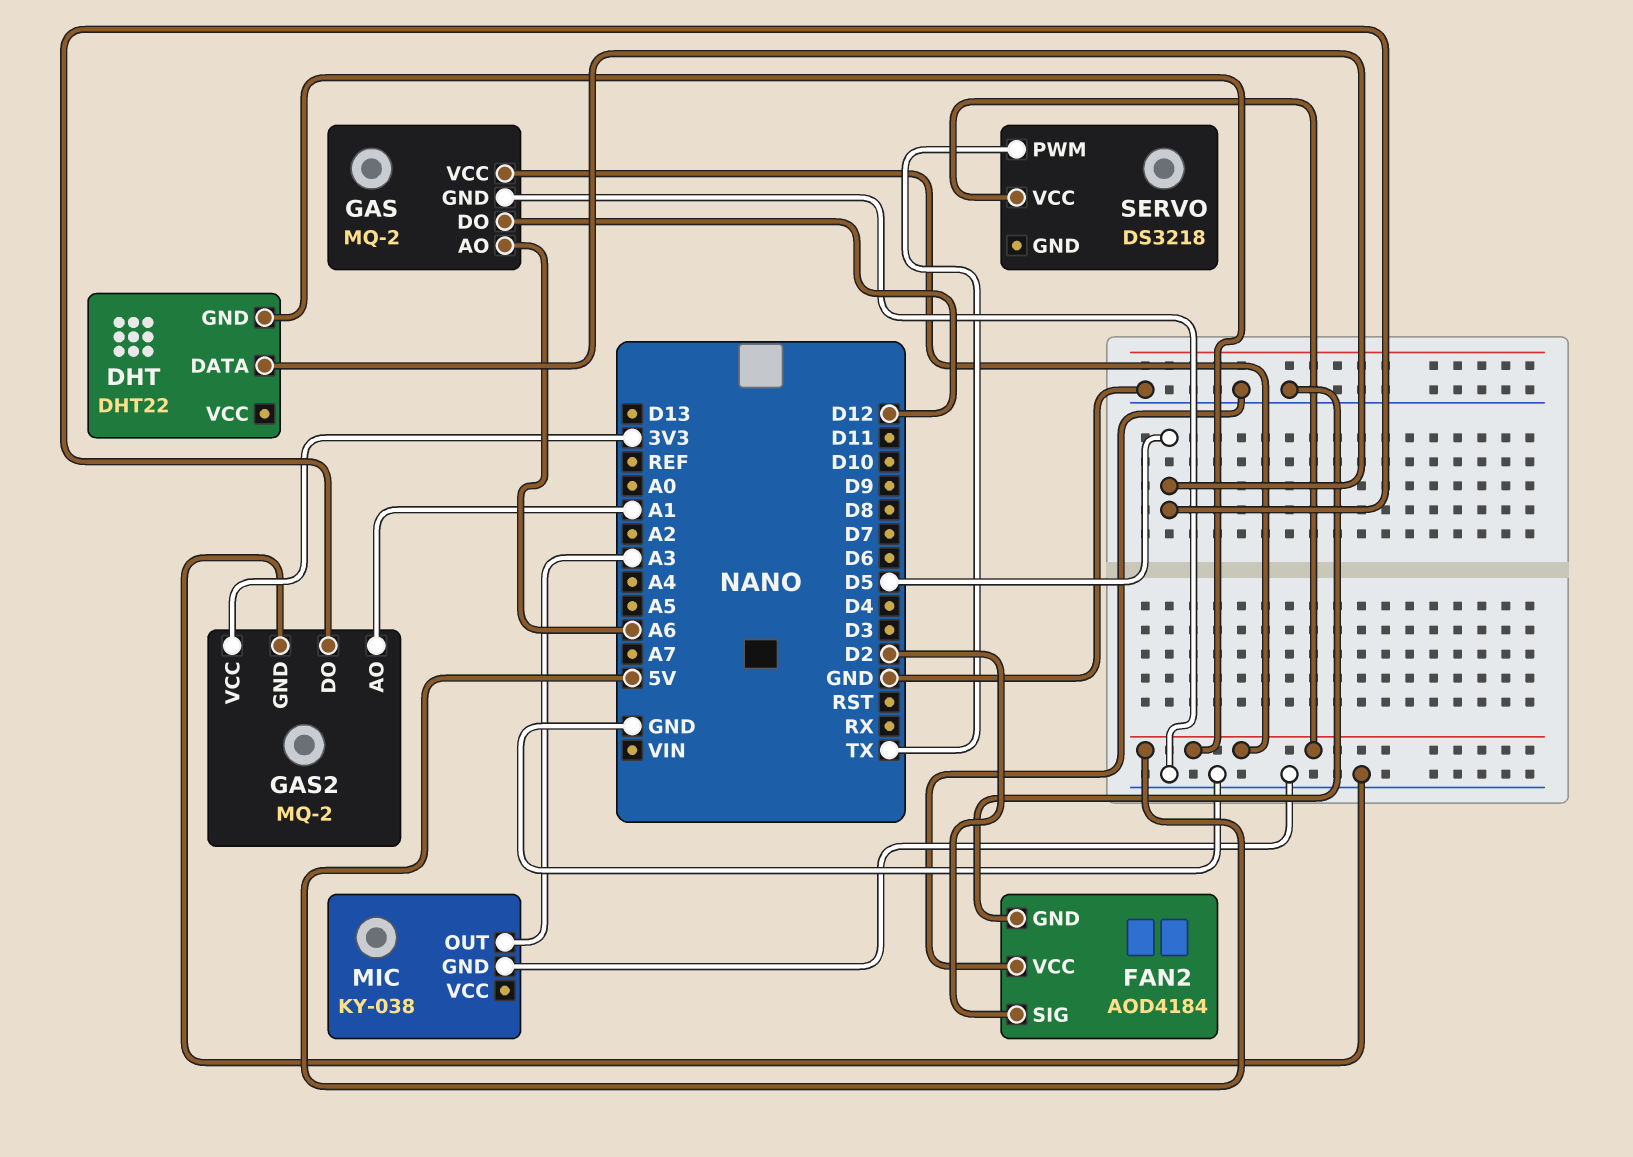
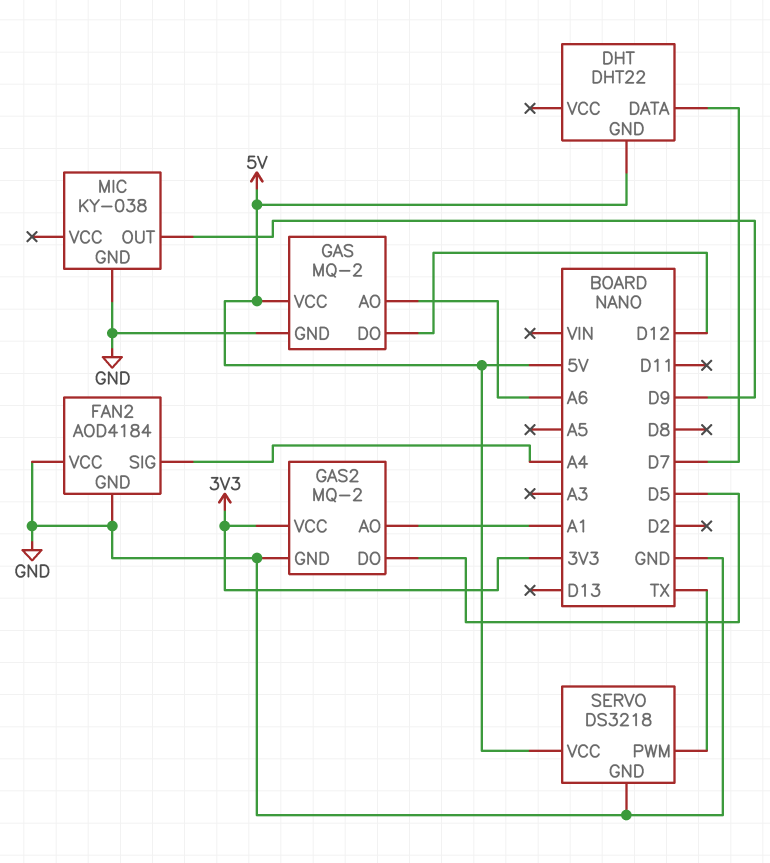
DHT pin DATA: D5 -> D7
FAN2 pin SIG: D2 -> A4
MIC pin OUT: A3 -> D9
SERVO pin GND: none -> GND

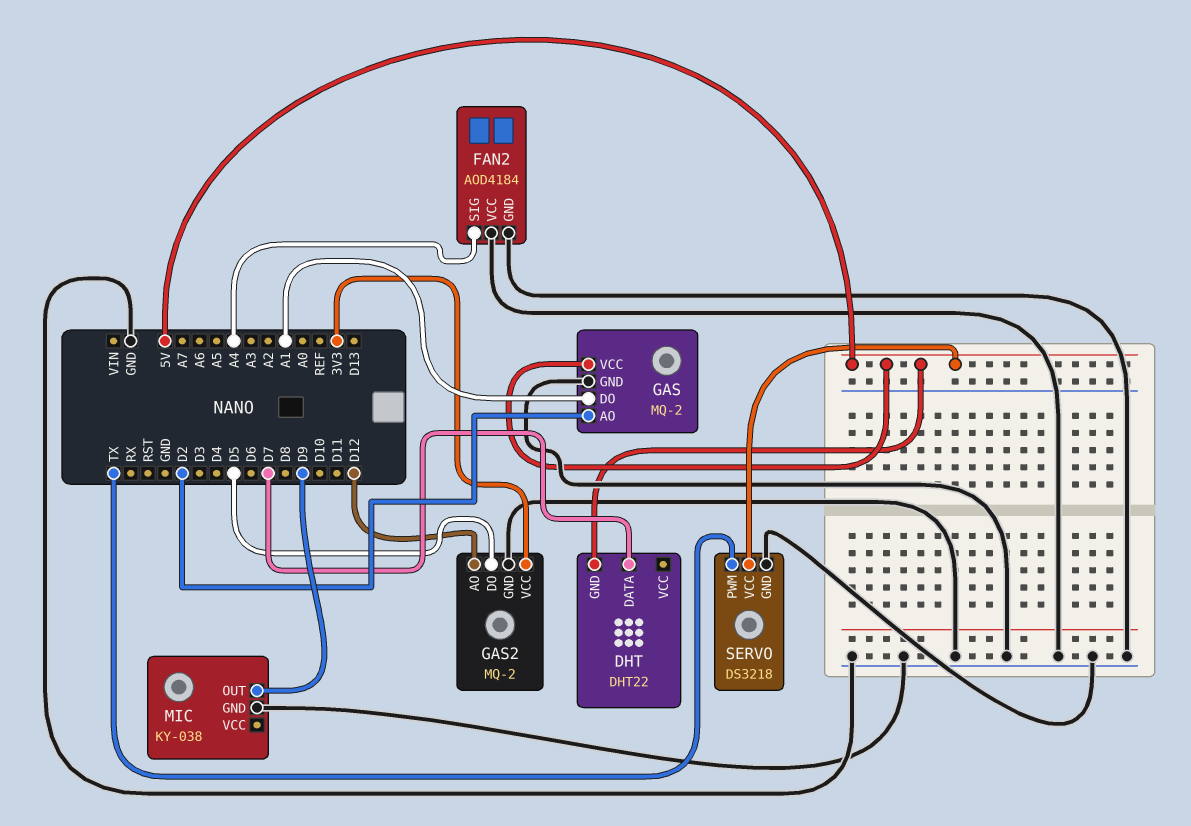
GAS pin AO: A6 -> D2
GAS pin DO: D12 -> A1
GAS2 pin AO: A1 -> D12

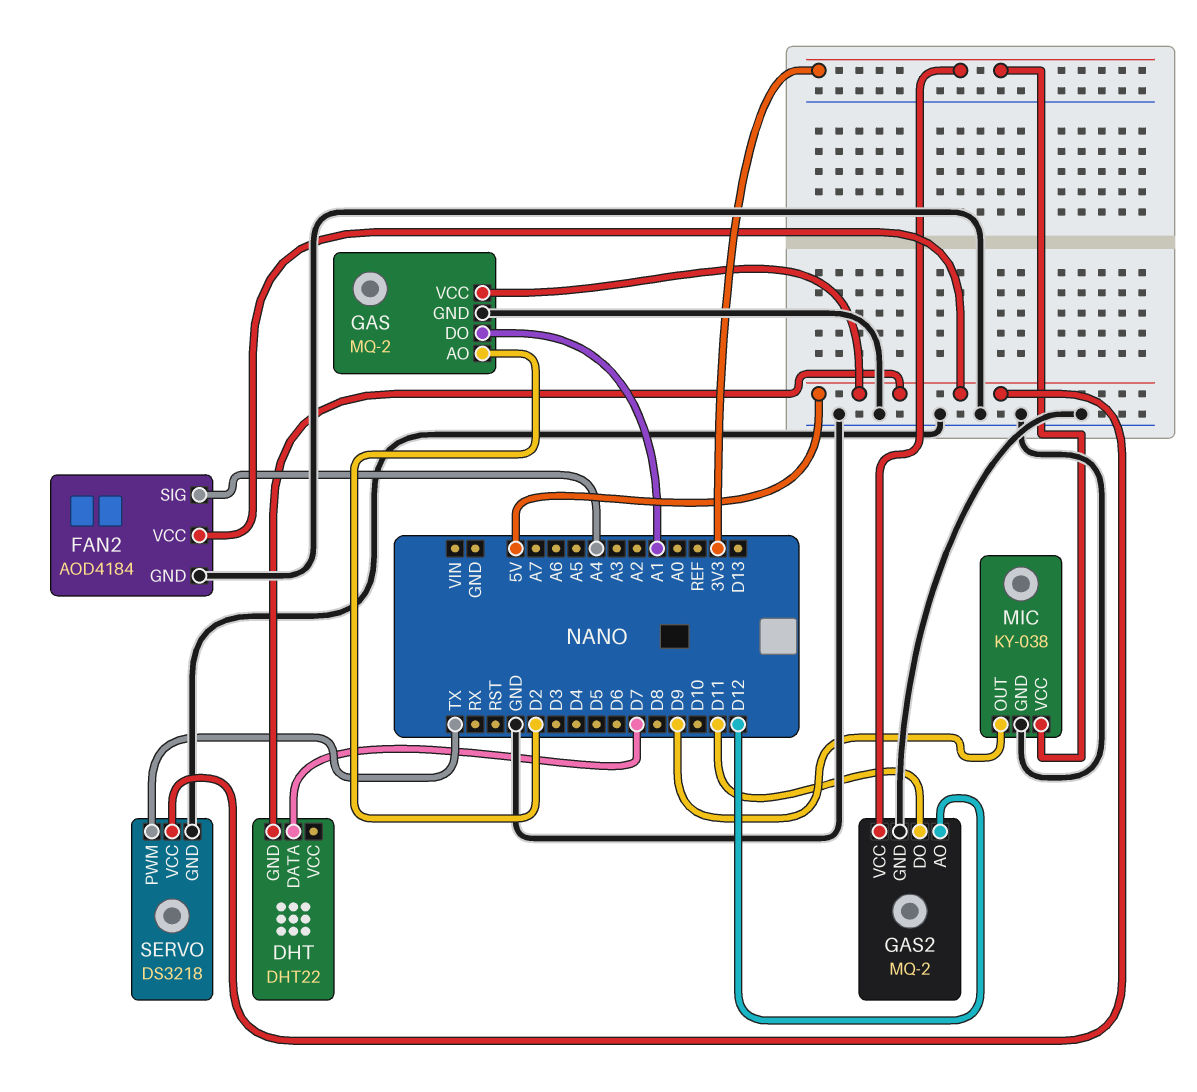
FAN2 pin VCC: GND -> 5V
GAS2 pin DO: D5 -> D11
MIC pin VCC: none -> 3V3

